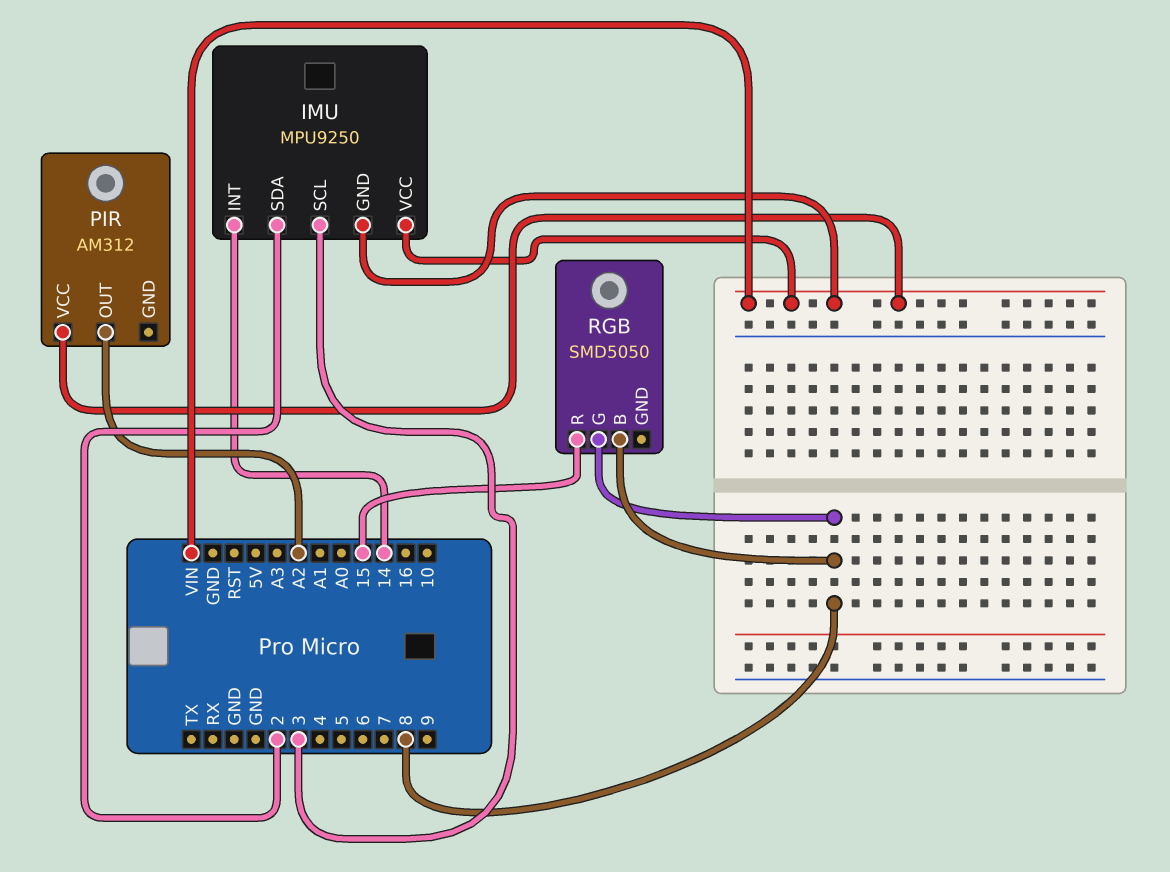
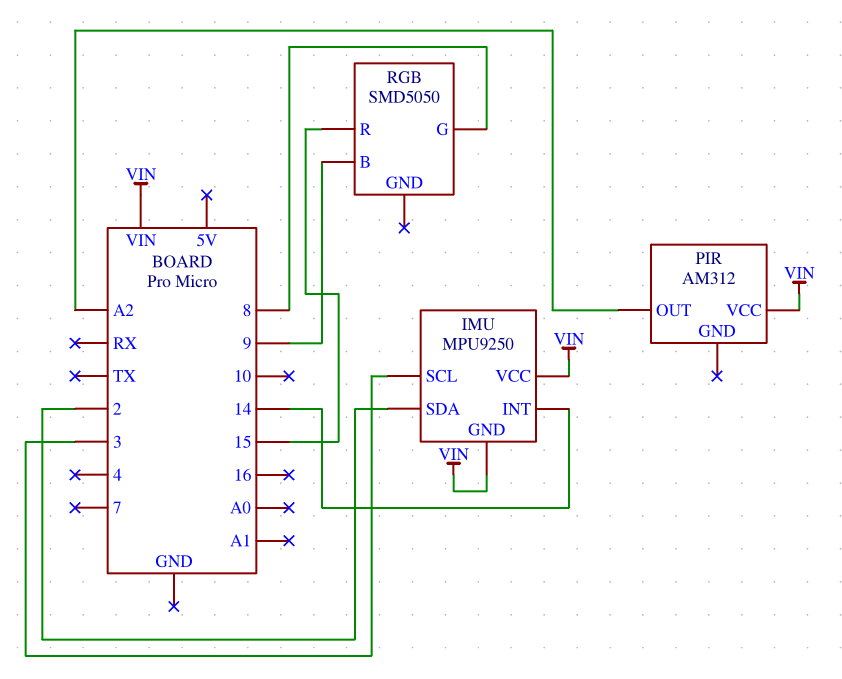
RGB pin B: 8 -> 9

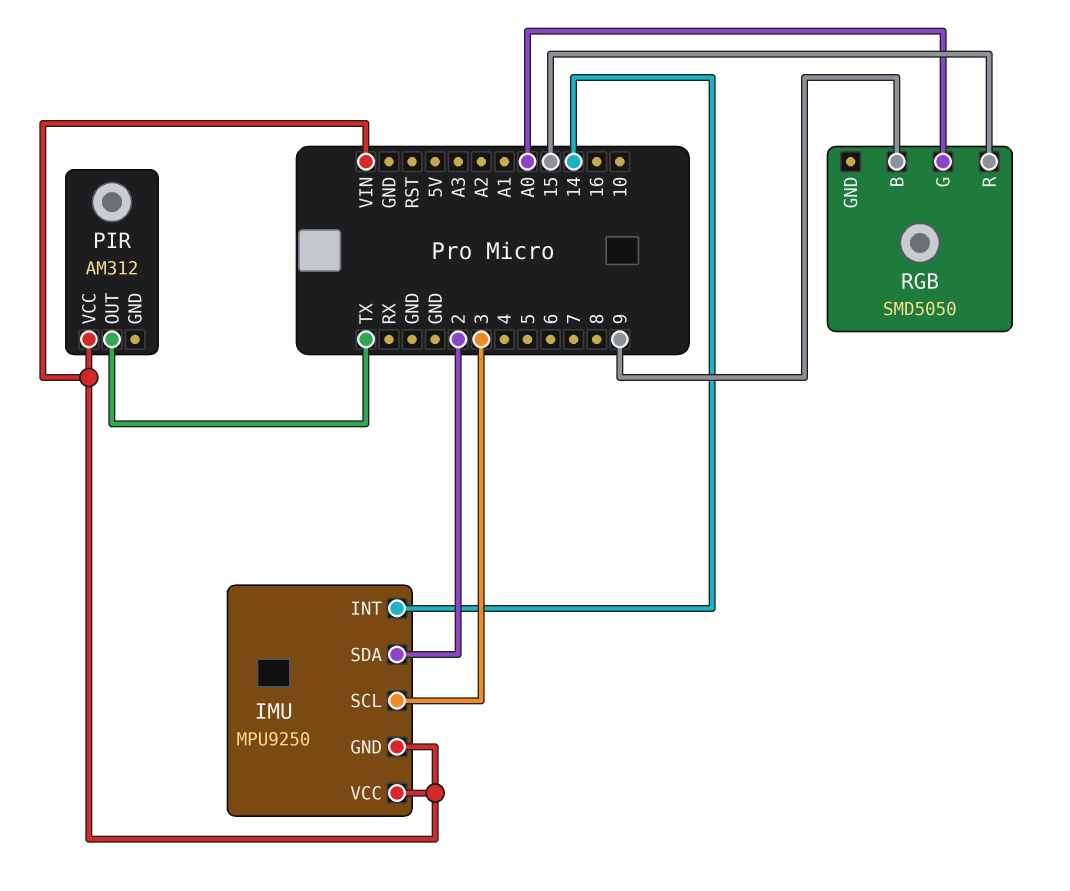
PIR pin OUT: A2 -> TX
RGB pin G: 8 -> A0

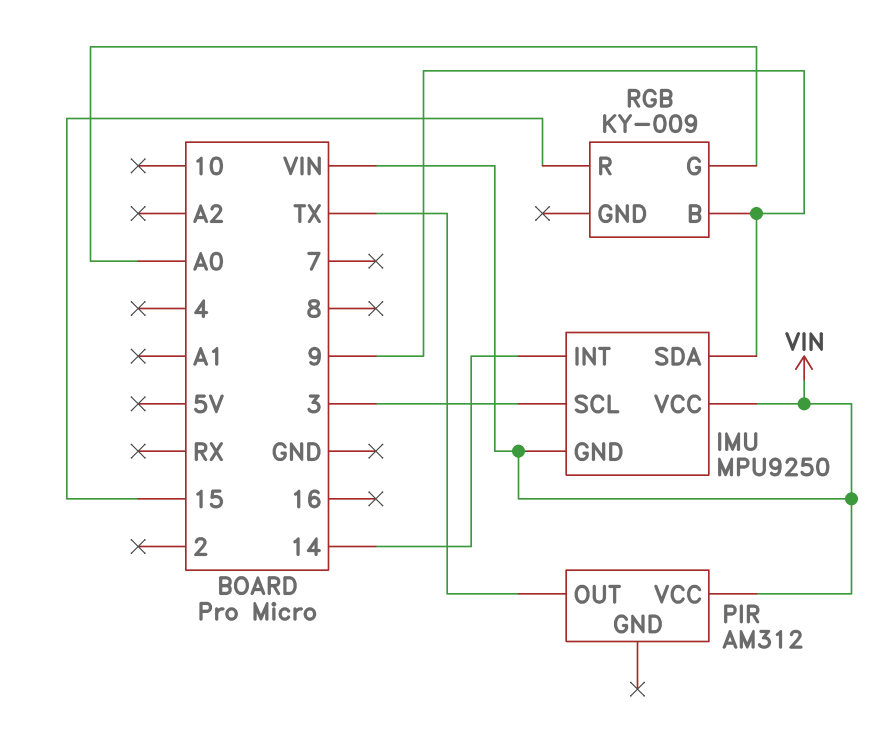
IMU pin SDA: 2 -> 9
RGB: SMD5050 -> KY-009

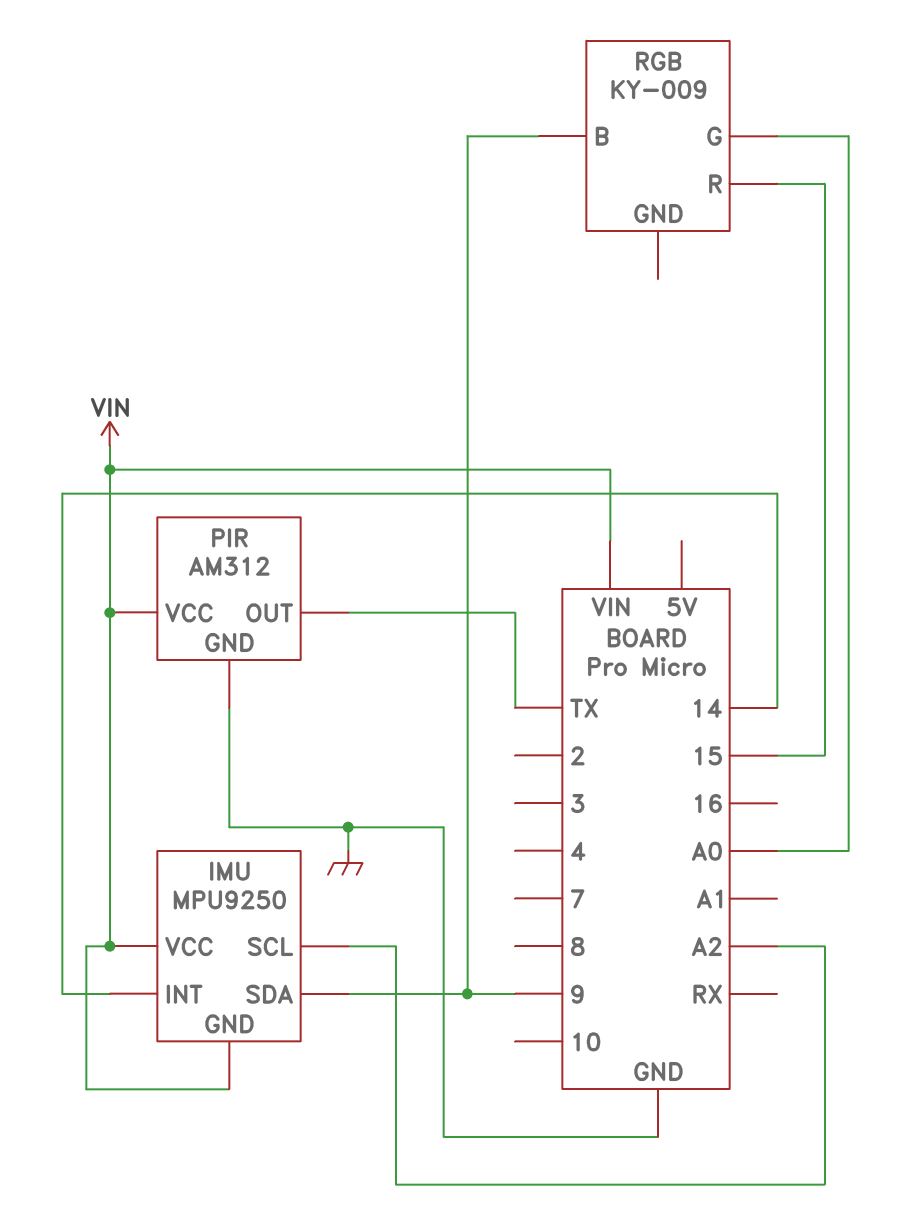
IMU pin SCL: 3 -> A2
PIR pin GND: none -> GND

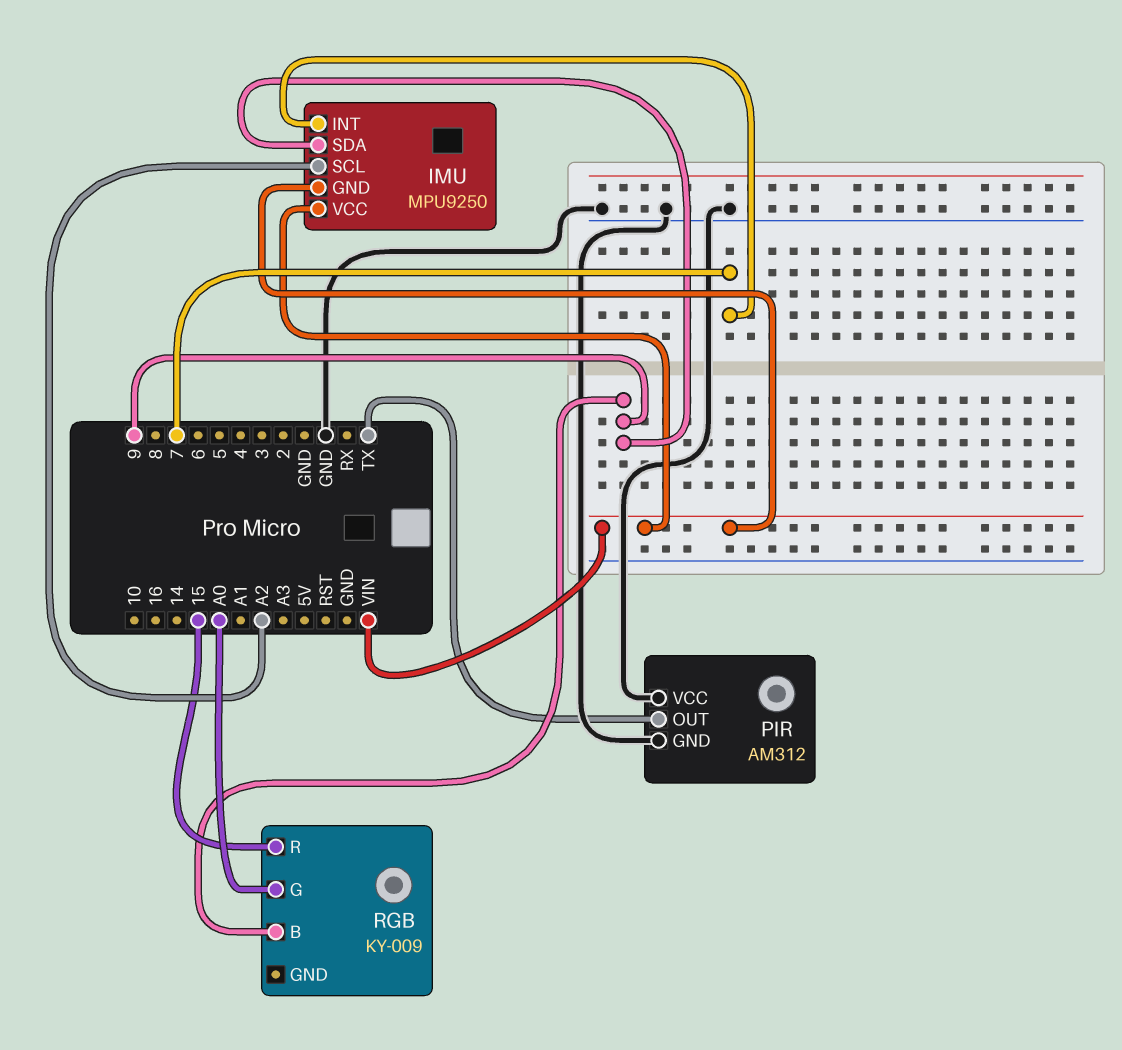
IMU pin INT: 14 -> 7
PIR pin VCC: VIN -> GND

